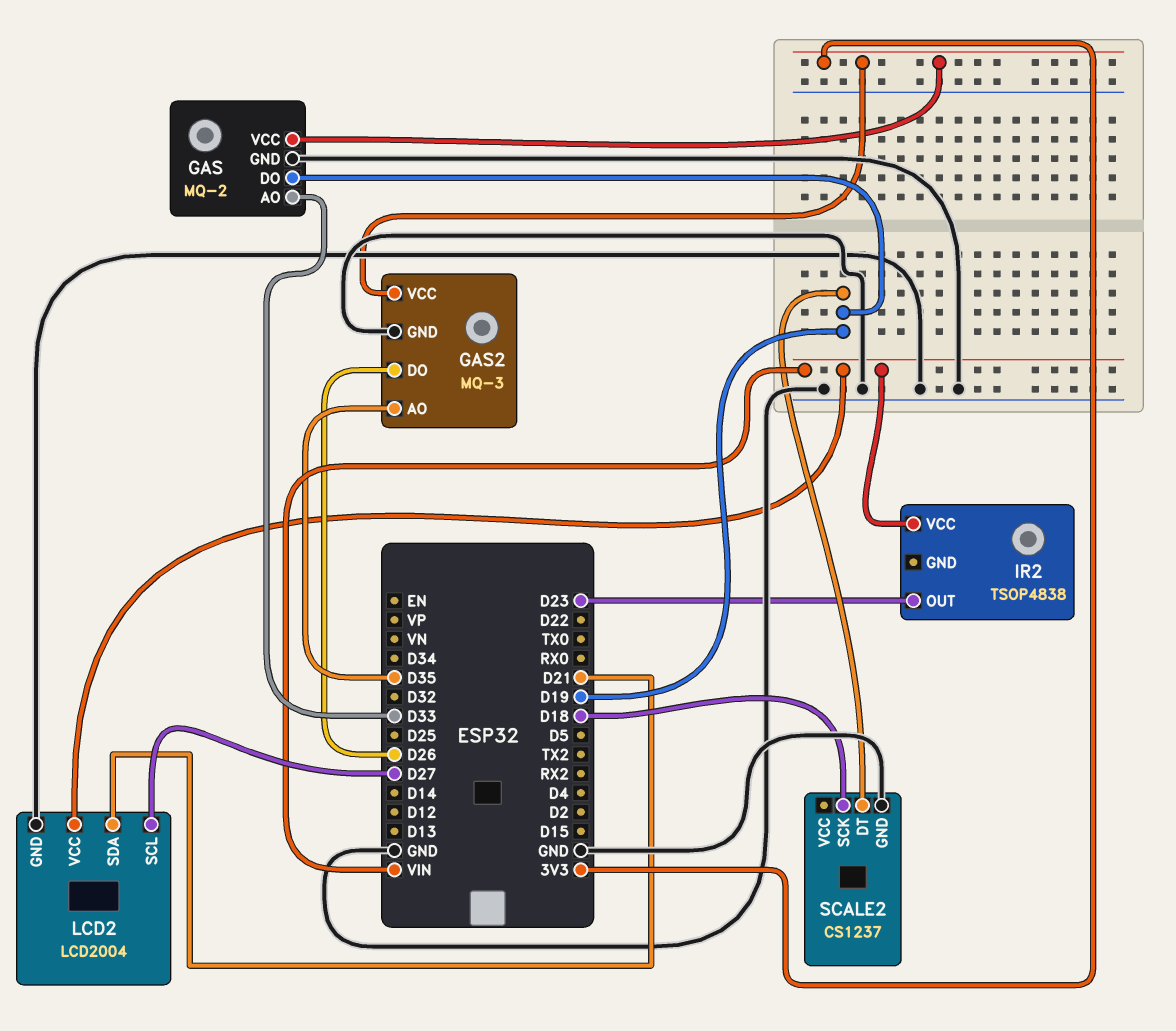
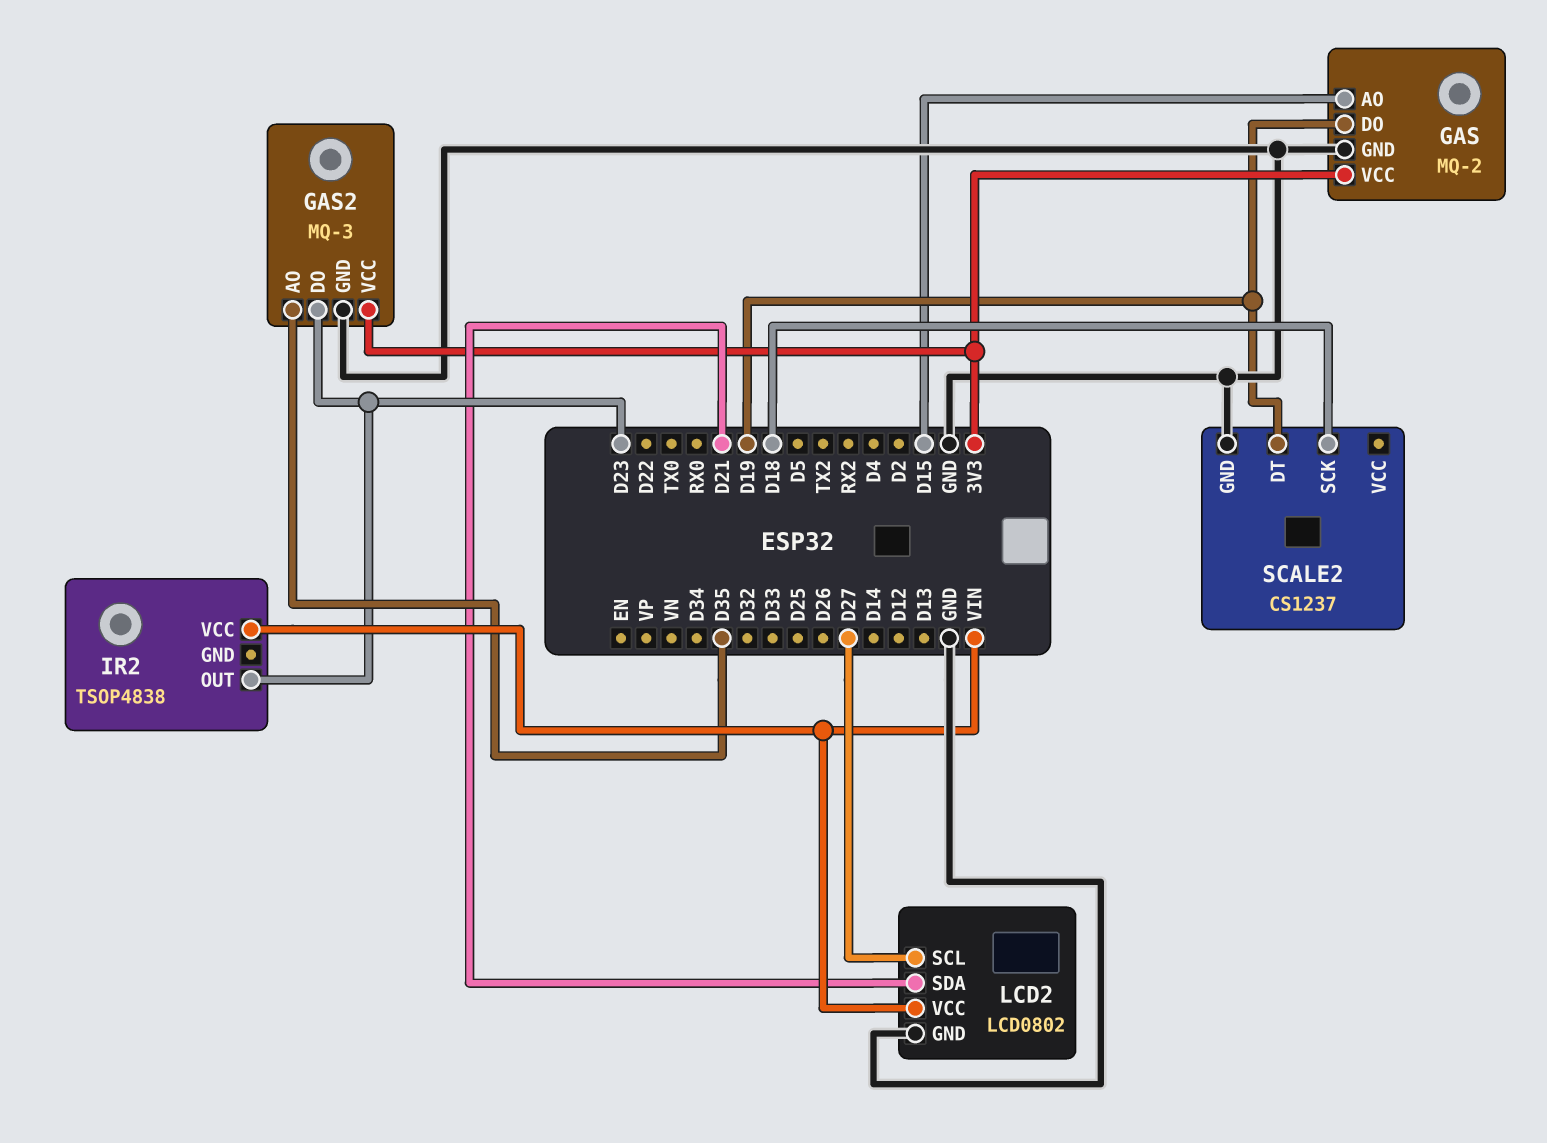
GAS pin AO: D33 -> D15
GAS2 pin DO: D26 -> D23
LCD2: LCD2004 -> LCD0802

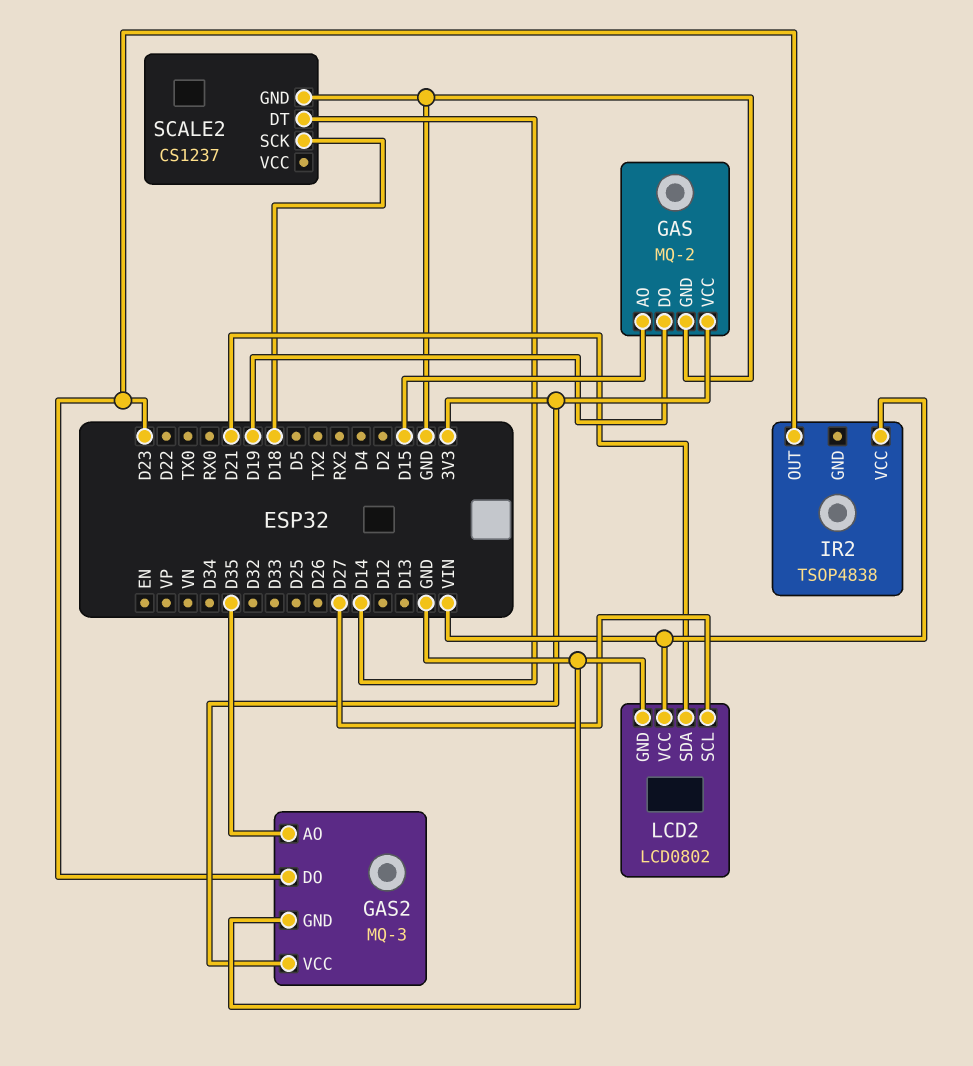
SCALE2 pin DT: D19 -> D14

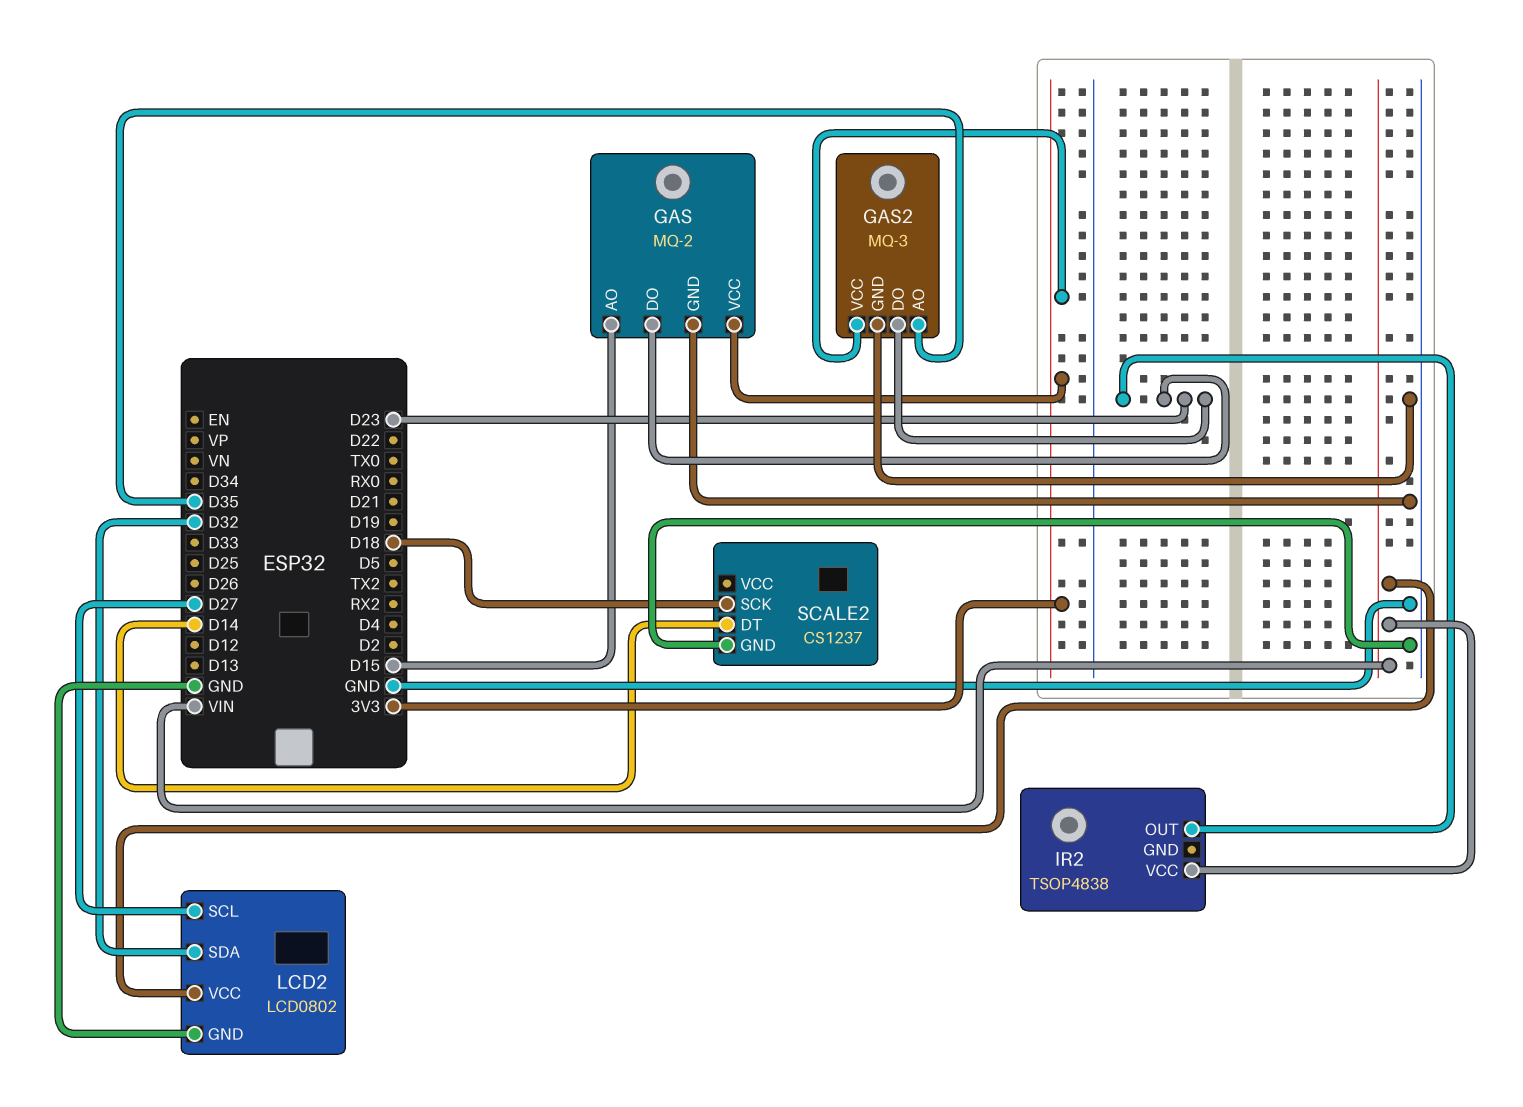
GAS pin DO: D19 -> D23
LCD2 pin SDA: D21 -> D32

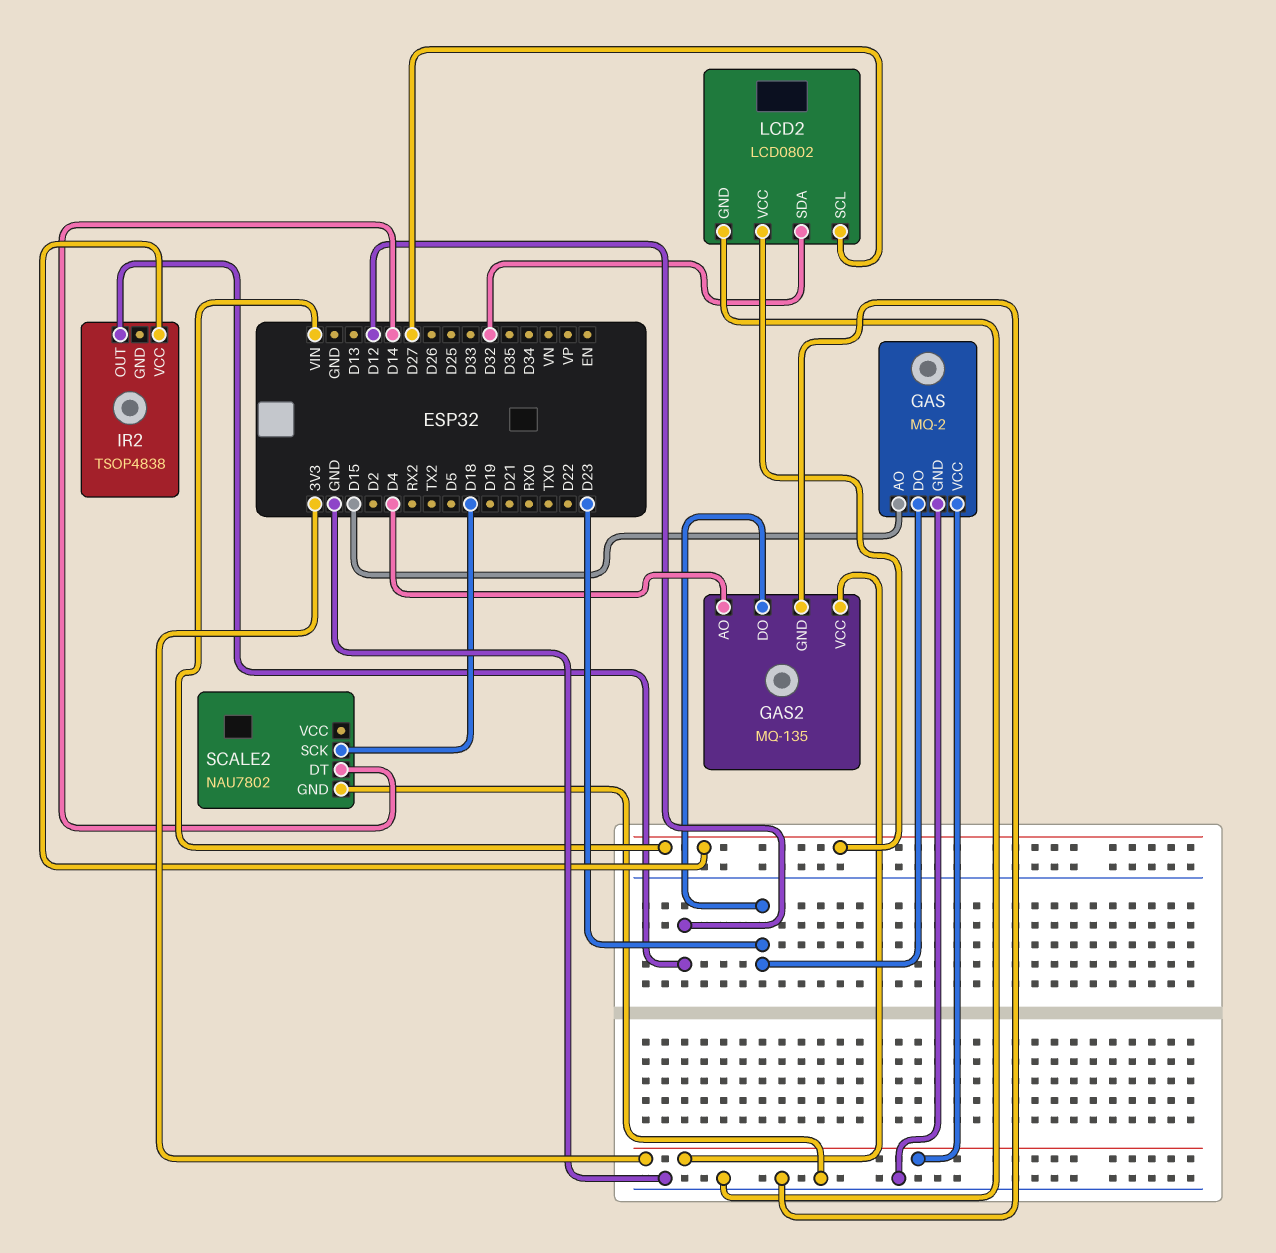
GAS2: MQ-3 -> MQ-135
GAS2 pin AO: D35 -> D4
IR2 pin OUT: D23 -> D12
SCALE2: CS1237 -> NAU7802

